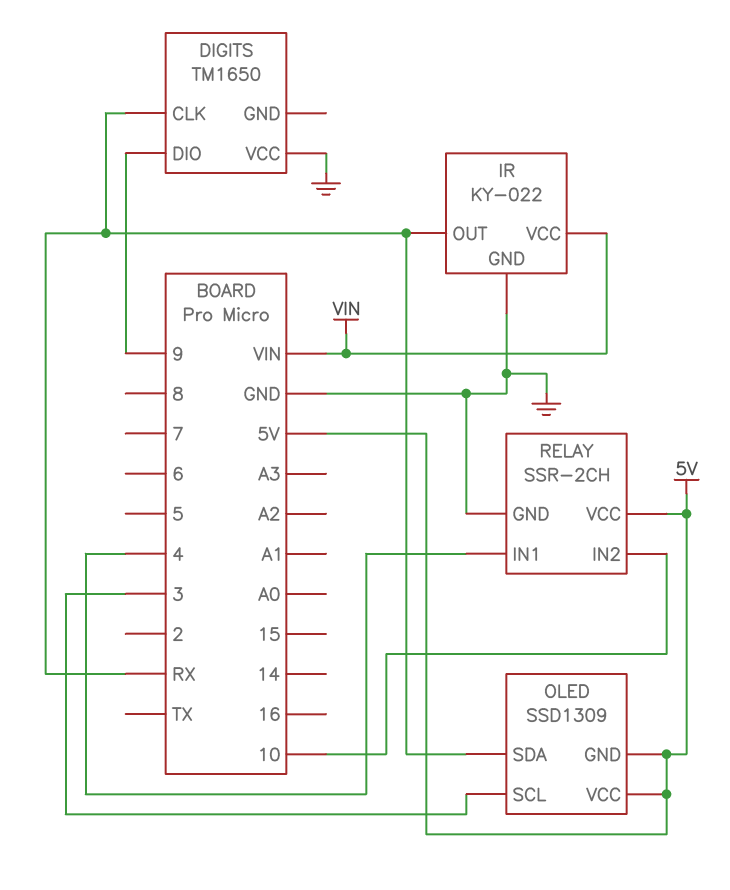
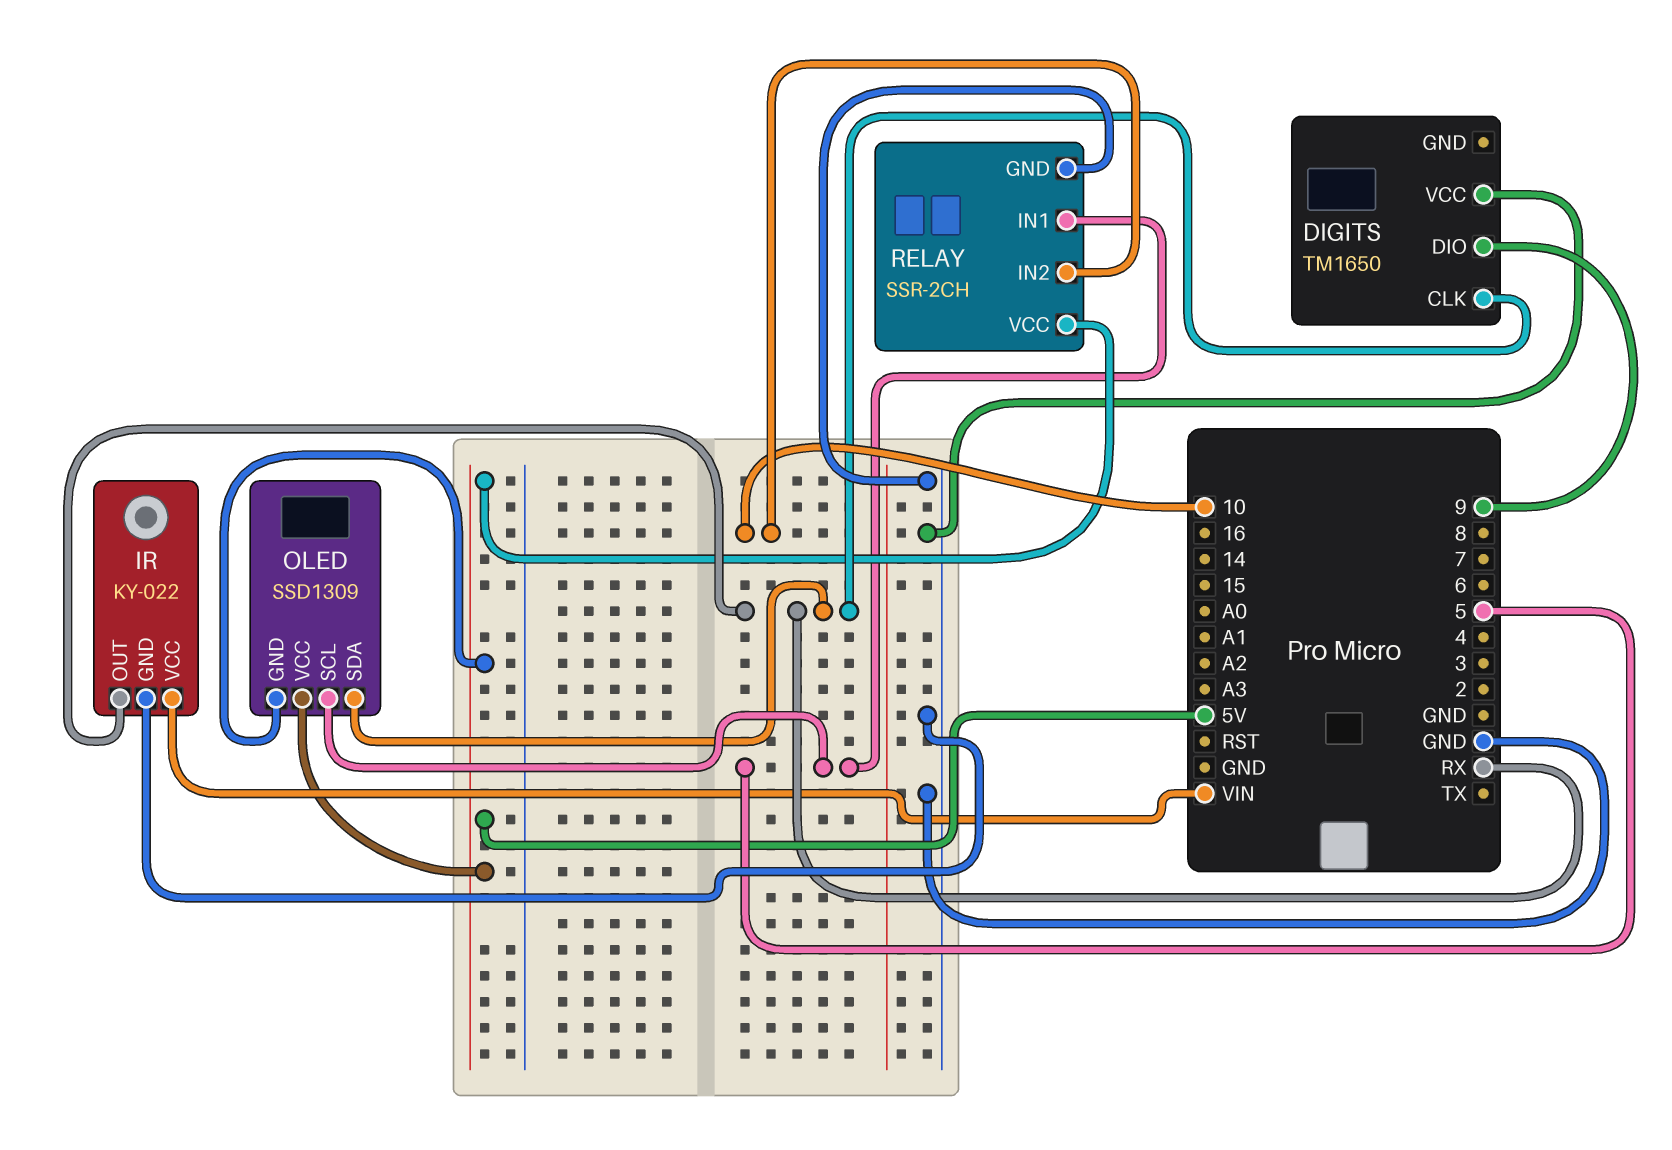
OLED pin SCL: 3 -> 5
RELAY pin IN1: 4 -> 5

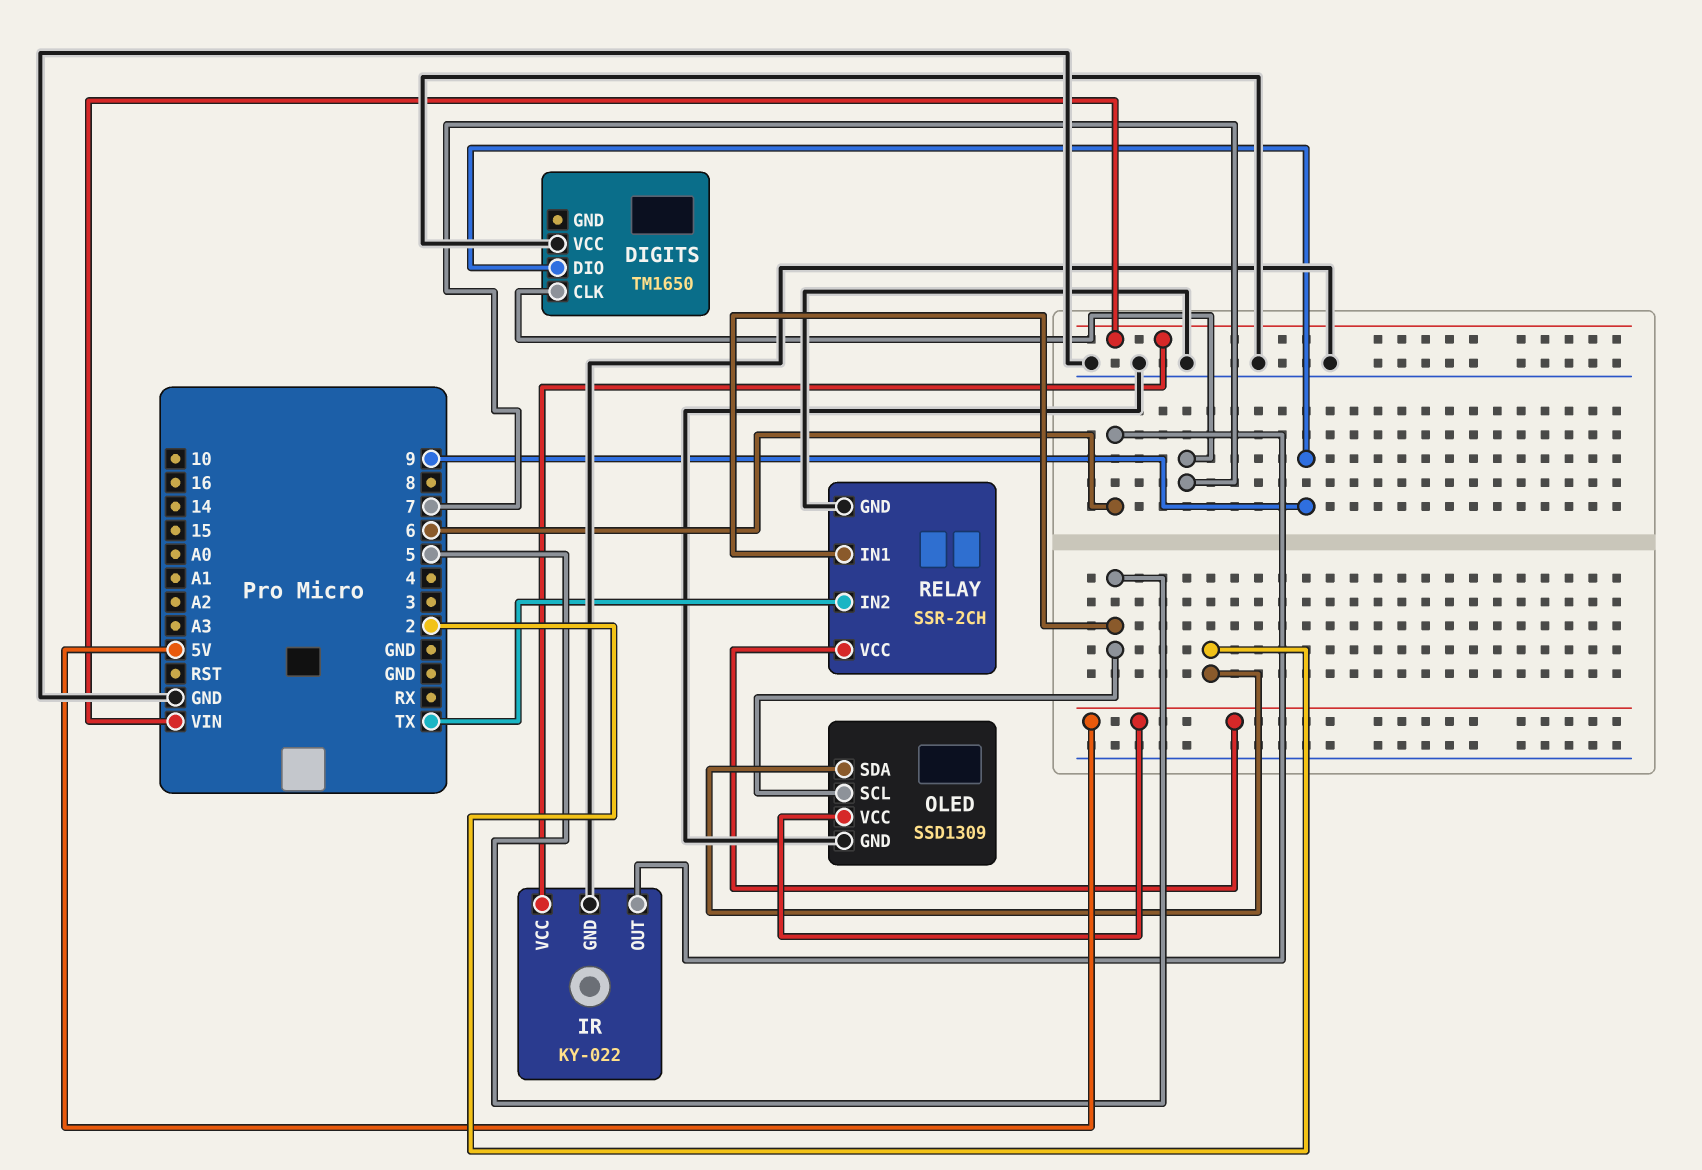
DIGITS pin CLK: RX -> 7
IR pin OUT: RX -> 6
OLED pin GND: 5V -> GND
OLED pin SDA: RX -> 2
RELAY pin IN2: 10 -> TX

